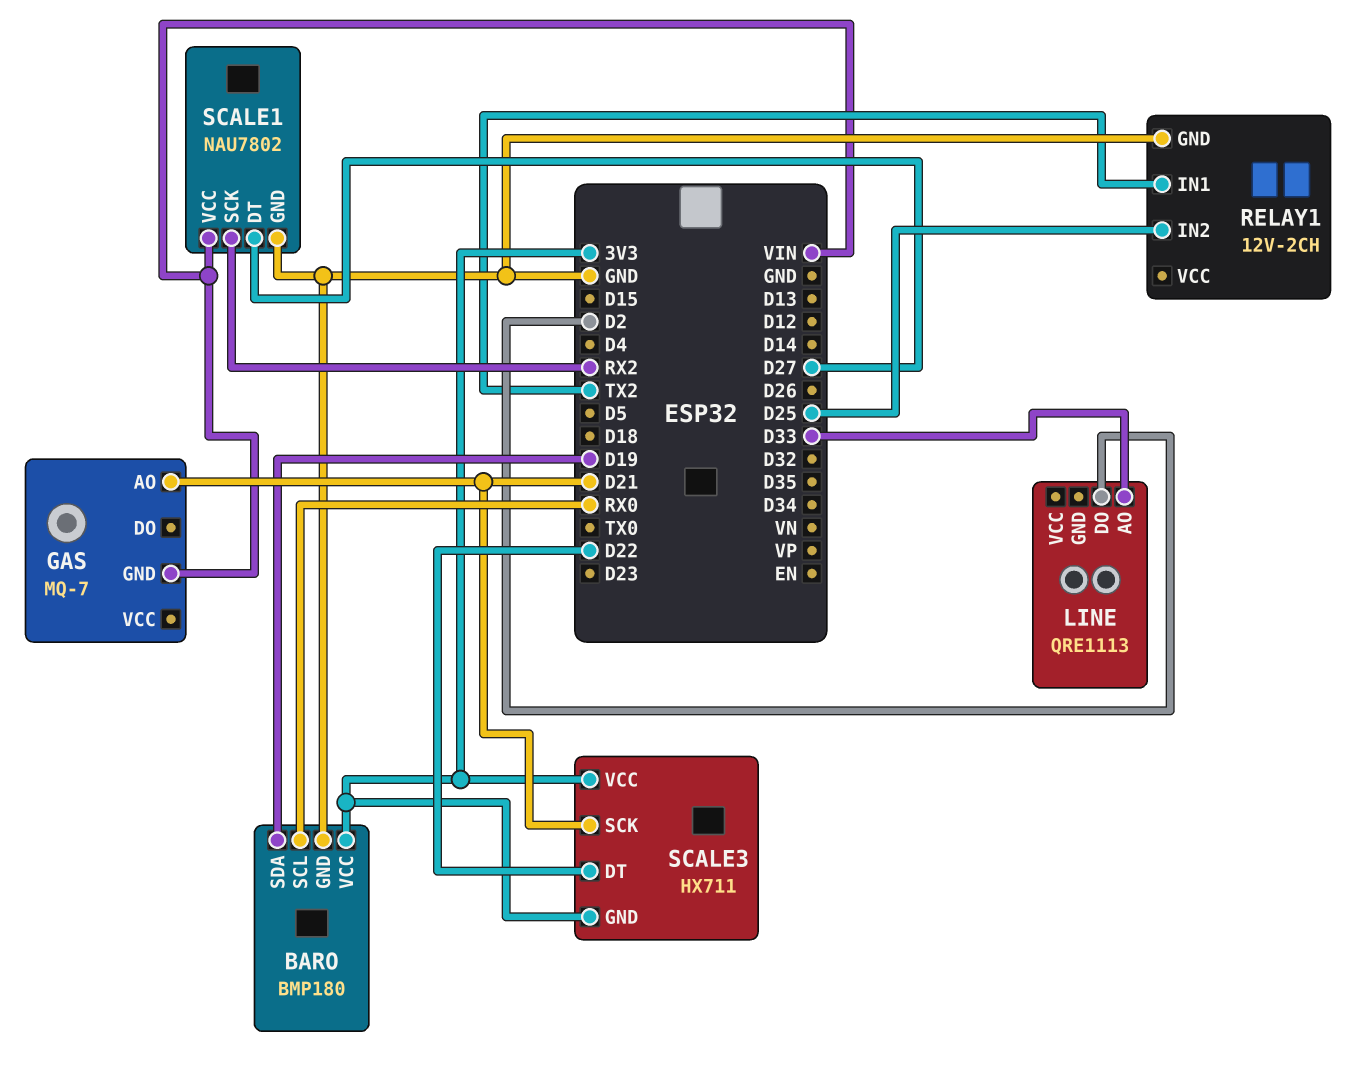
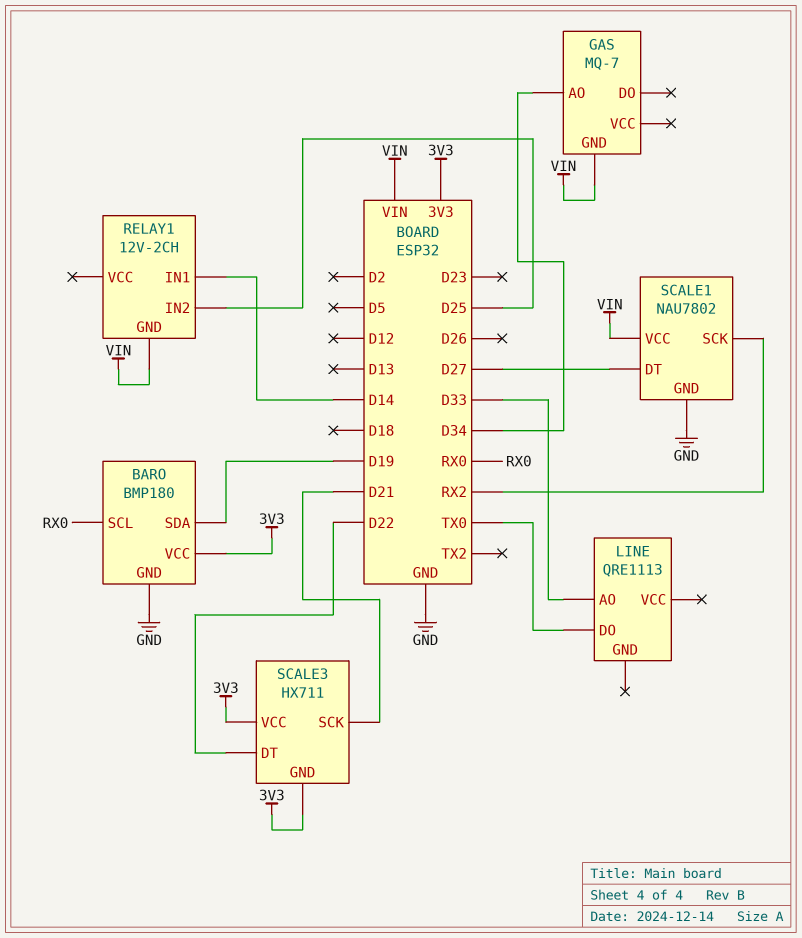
GAS pin AO: D21 -> D34
LINE pin DO: D2 -> TX0
RELAY1 pin GND: GND -> VIN
RELAY1 pin IN1: TX2 -> D14

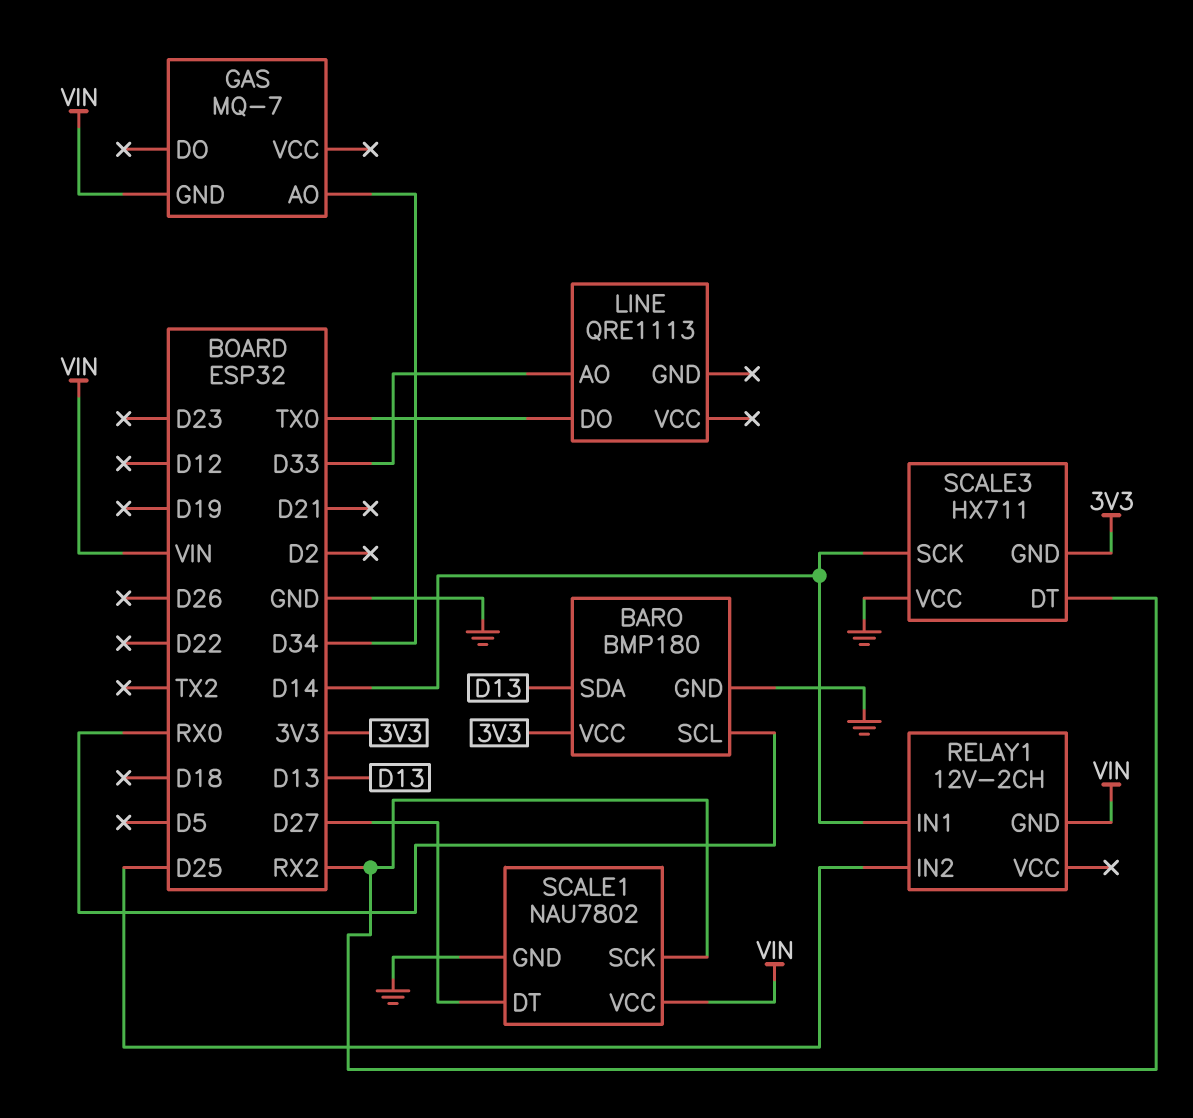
BARO pin SDA: D19 -> D13
SCALE3 pin DT: D22 -> RX2
SCALE3 pin SCK: D21 -> D14
SCALE3 pin VCC: 3V3 -> GND

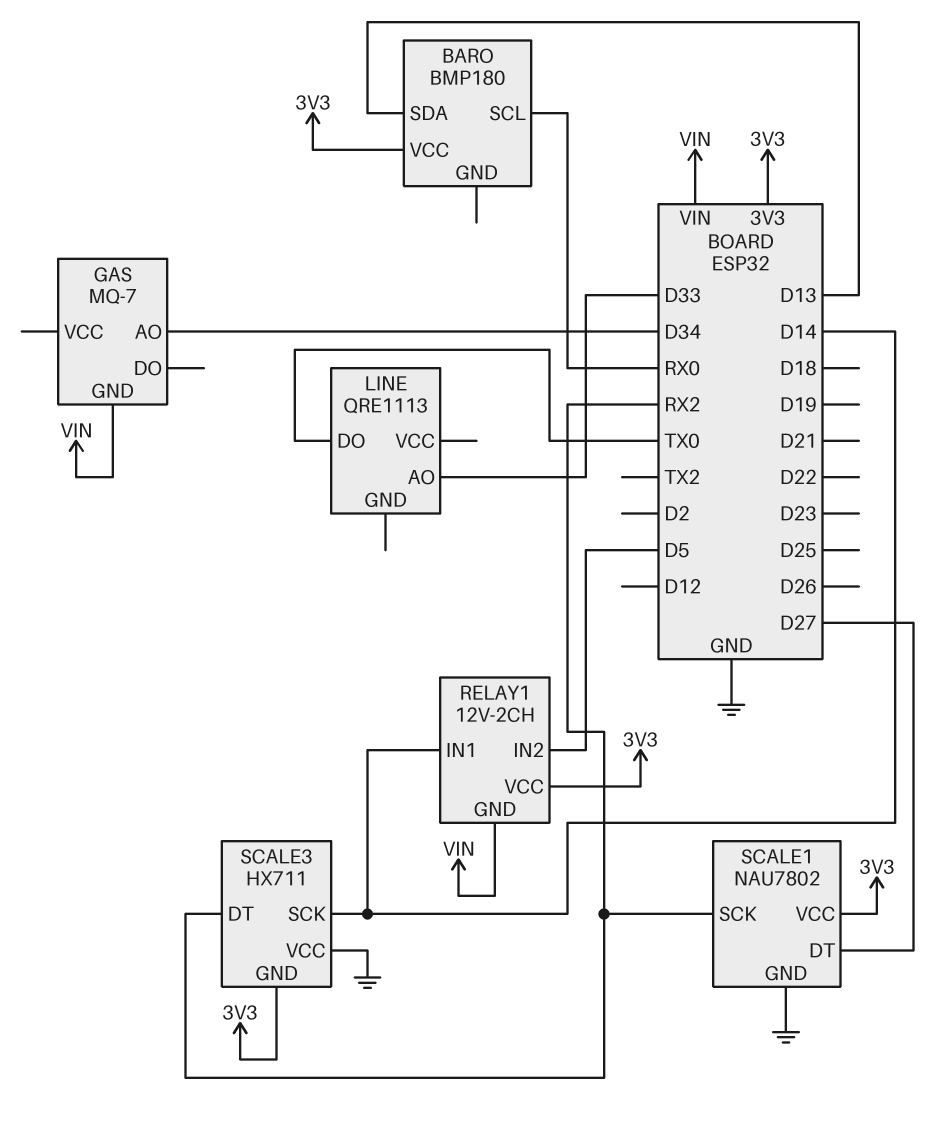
BARO pin GND: GND -> none
RELAY1 pin IN2: D25 -> D5
RELAY1 pin VCC: none -> 3V3
SCALE1 pin VCC: VIN -> 3V3

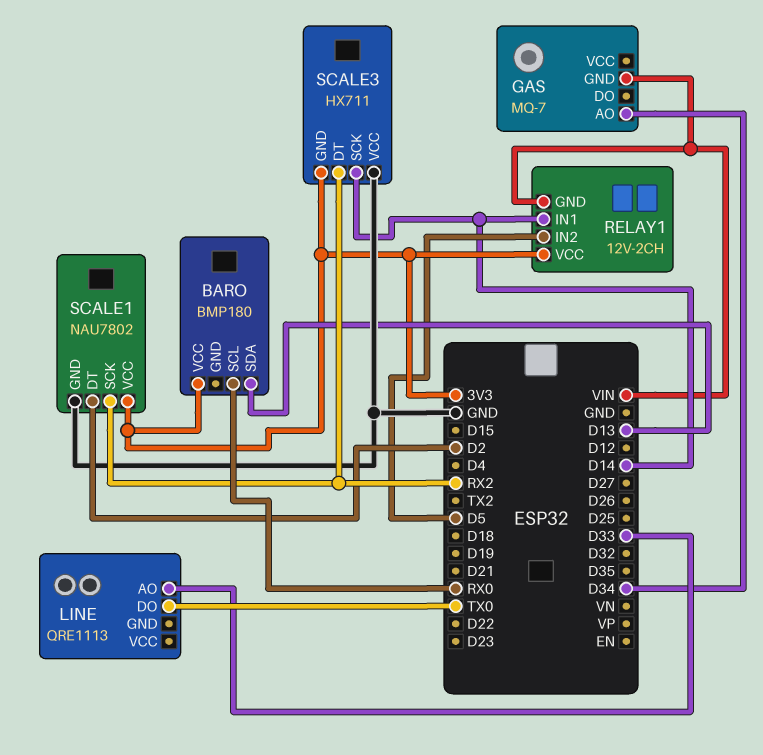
SCALE1 pin DT: D27 -> D2

